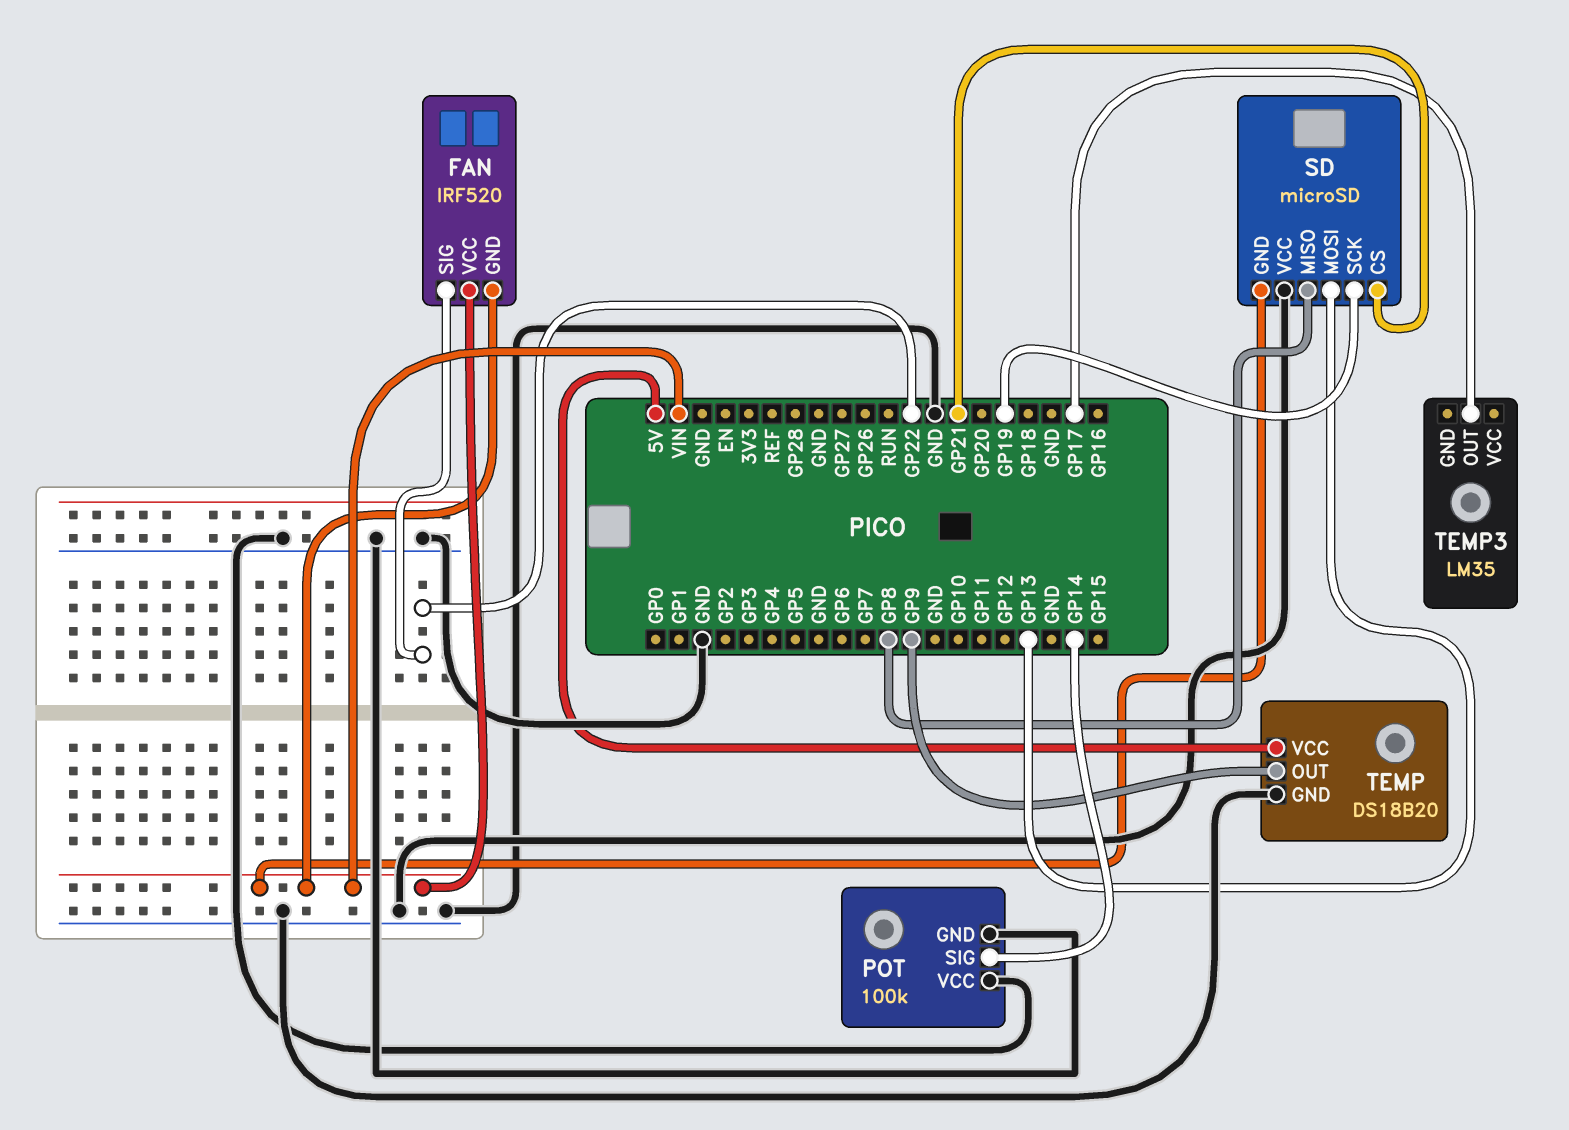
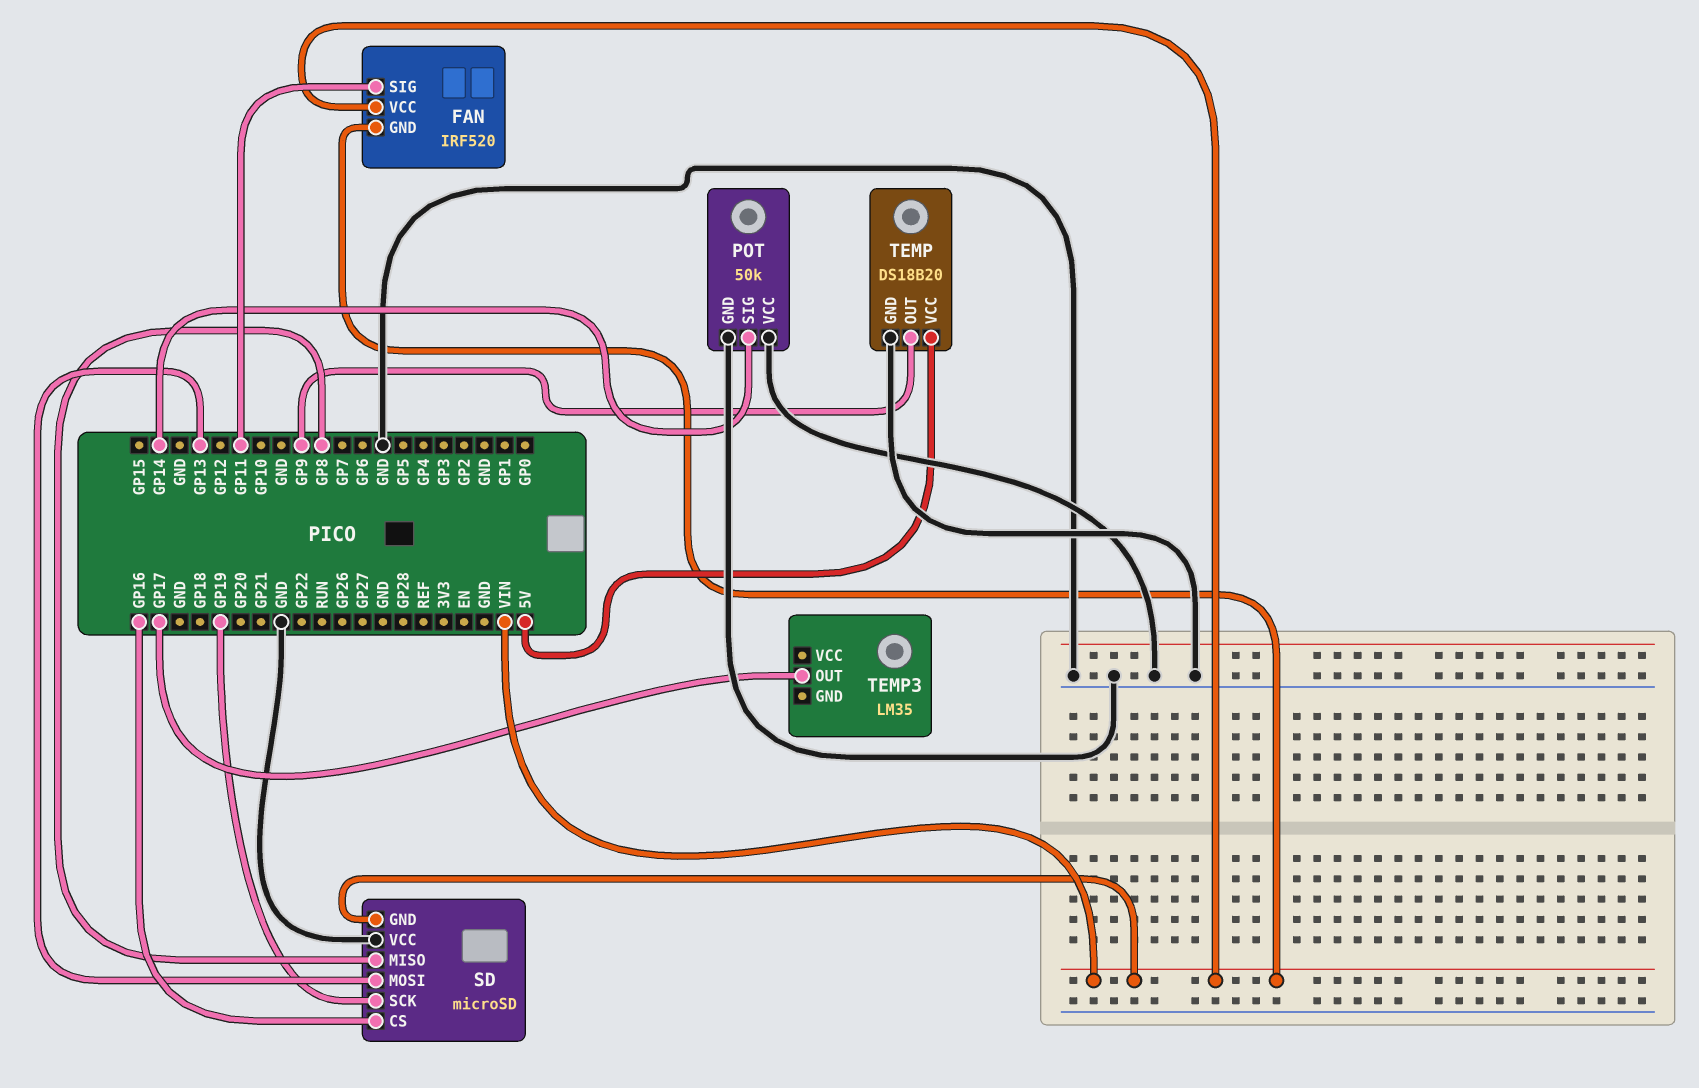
FAN pin SIG: GP22 -> GP11
POT: 100k -> 50k
SD pin CS: GP21 -> GP16

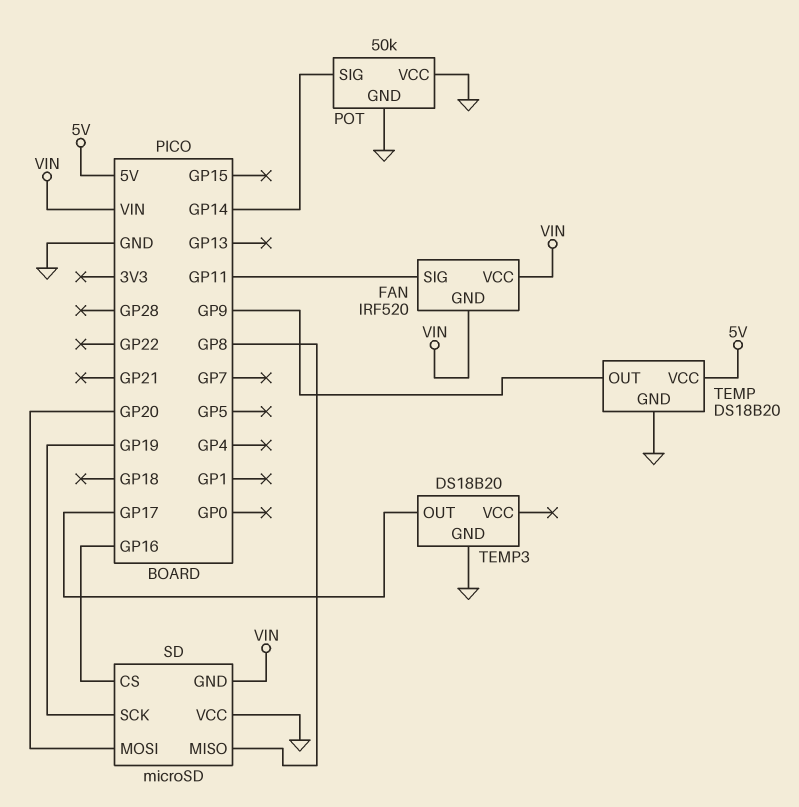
SD pin MOSI: GP13 -> GP20
TEMP3: LM35 -> DS18B20
TEMP3 pin GND: none -> GND

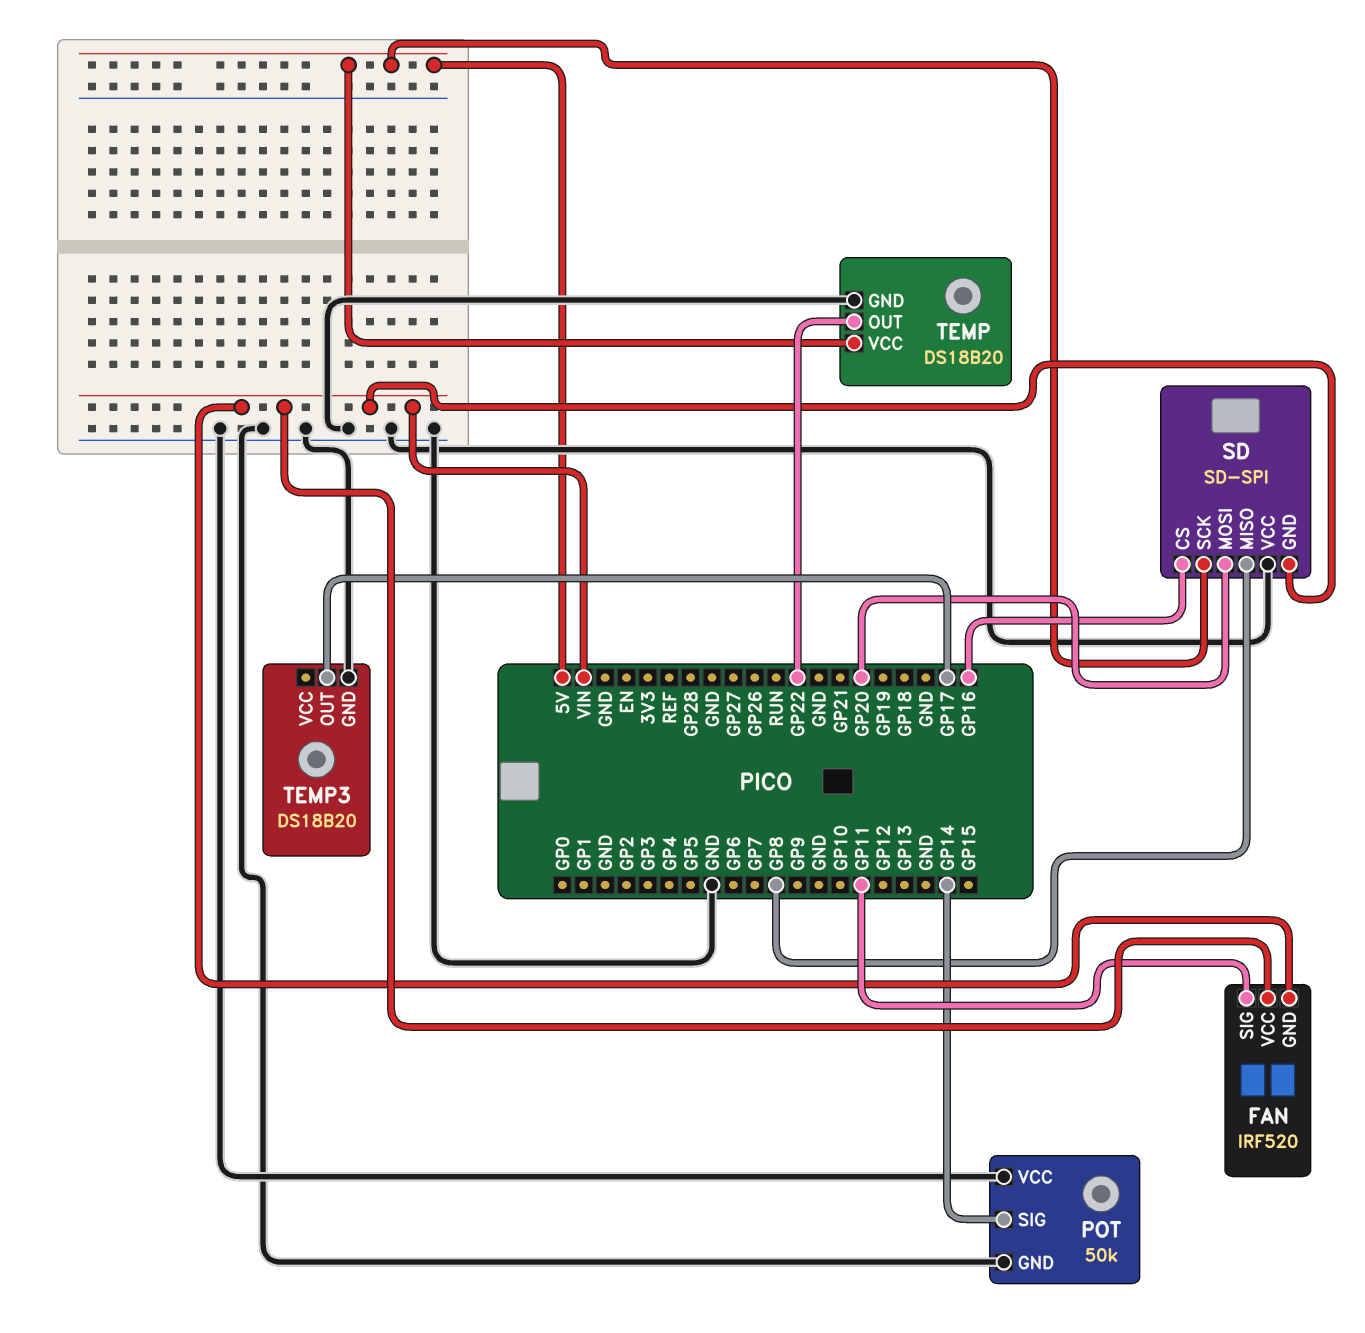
SD: microSD -> SD-SPI
SD pin SCK: GP19 -> 5V
TEMP pin OUT: GP9 -> GP22

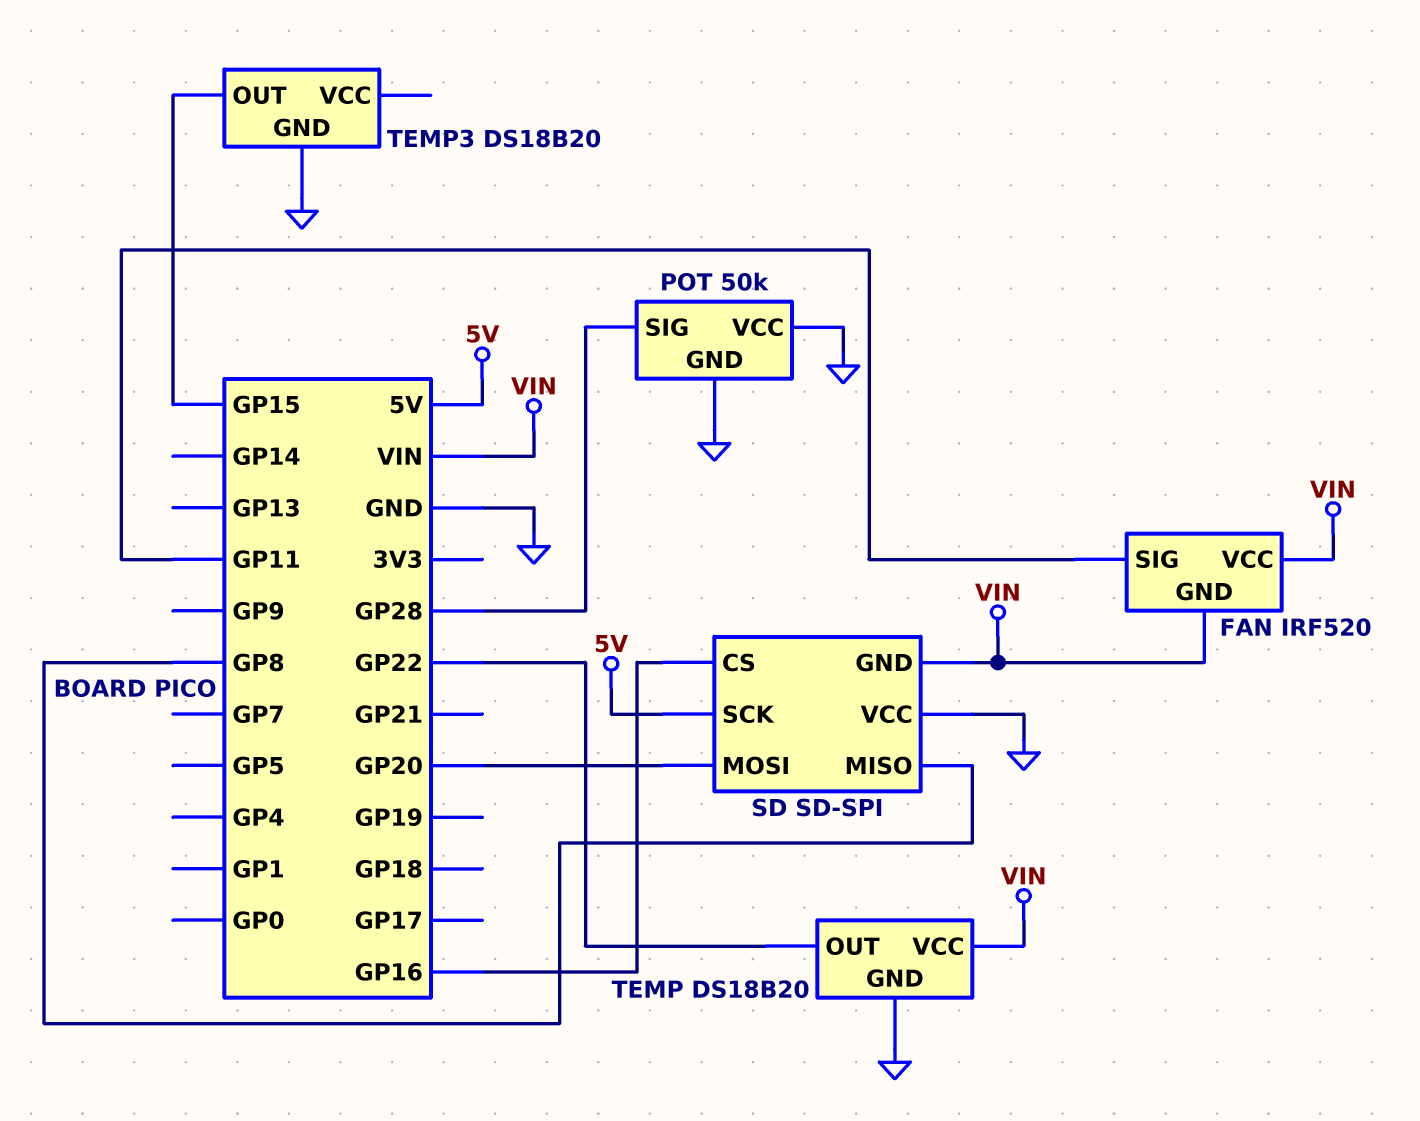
POT pin SIG: GP14 -> GP28
TEMP pin VCC: 5V -> VIN
TEMP3 pin OUT: GP17 -> GP15

